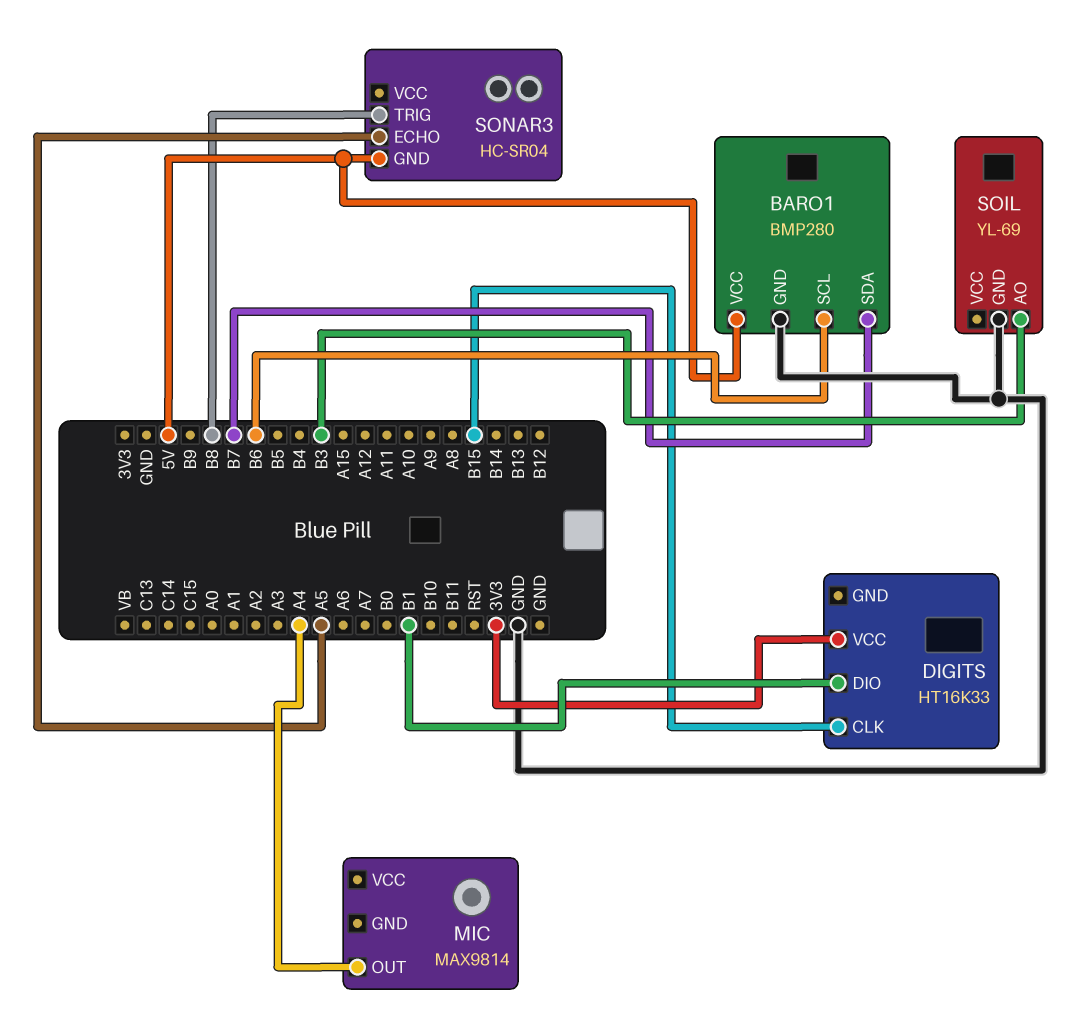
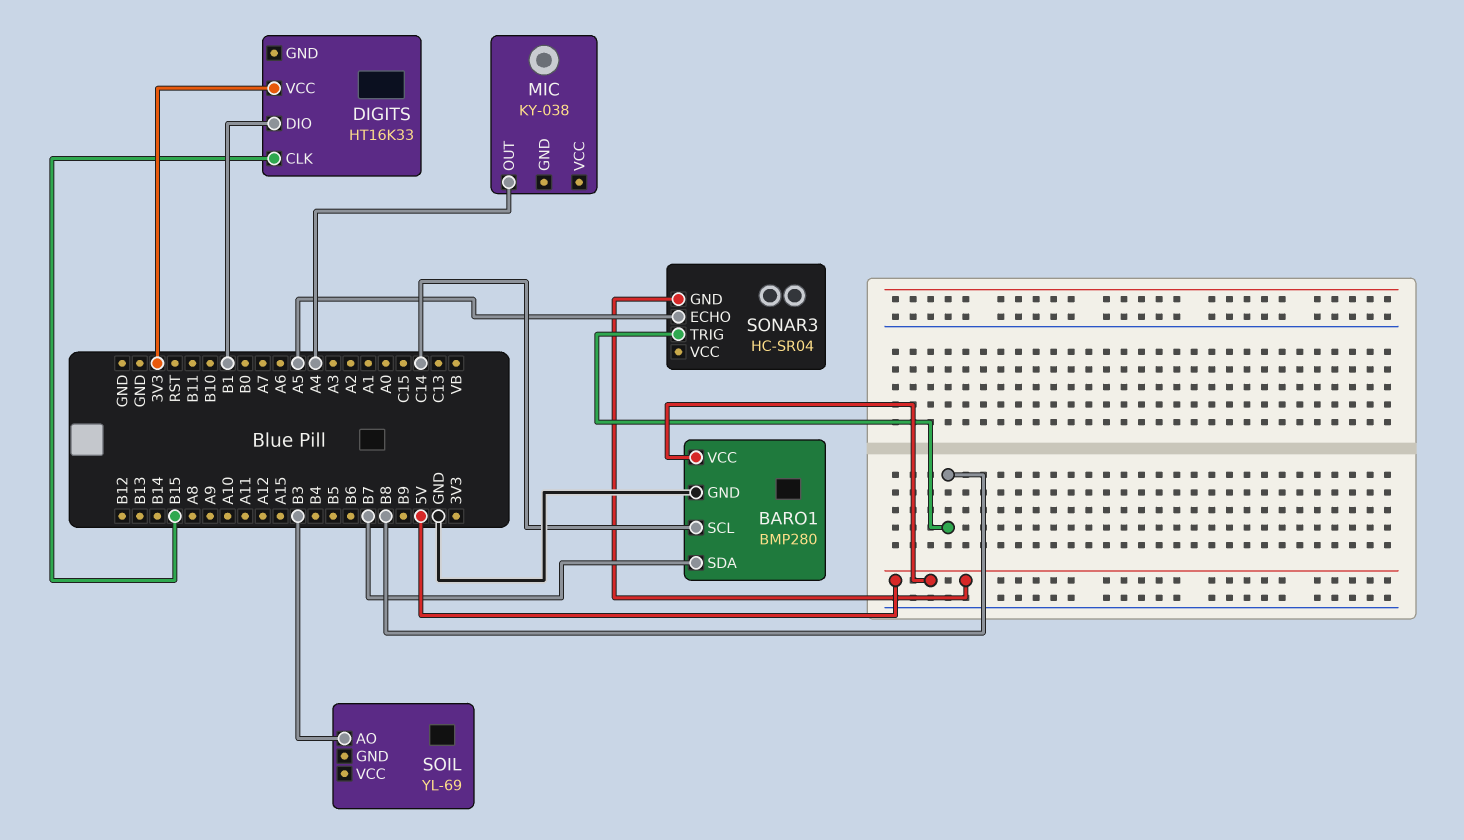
BARO1 pin SCL: B6 -> C14
MIC: MAX9814 -> KY-038
SOIL pin GND: GND -> none

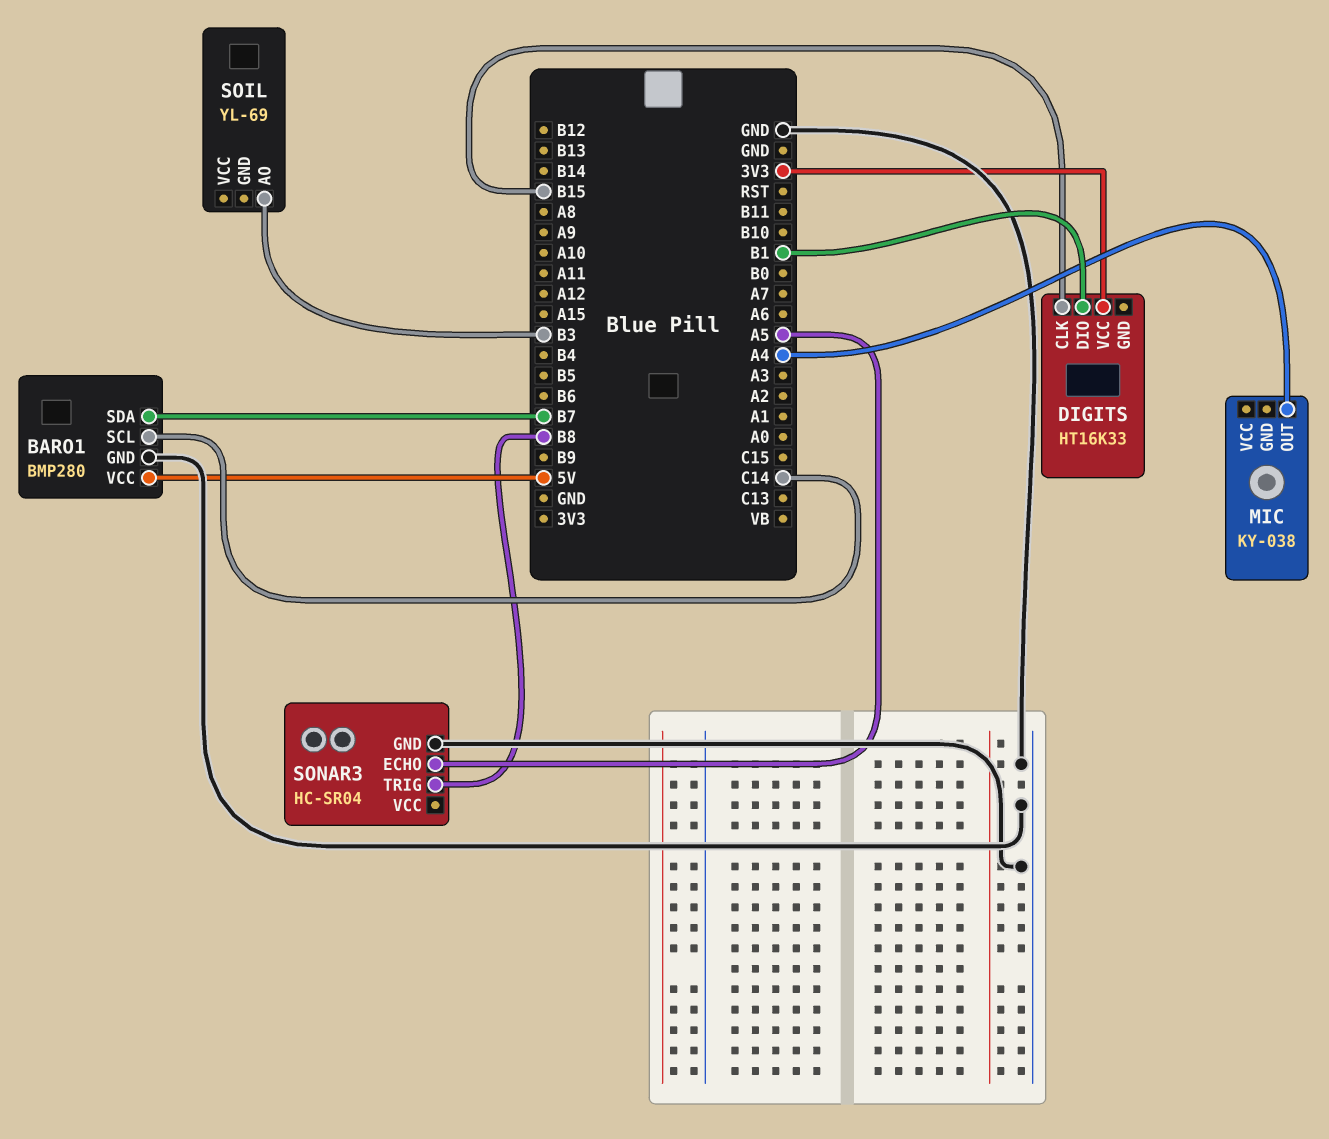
SONAR3 pin GND: 5V -> GND

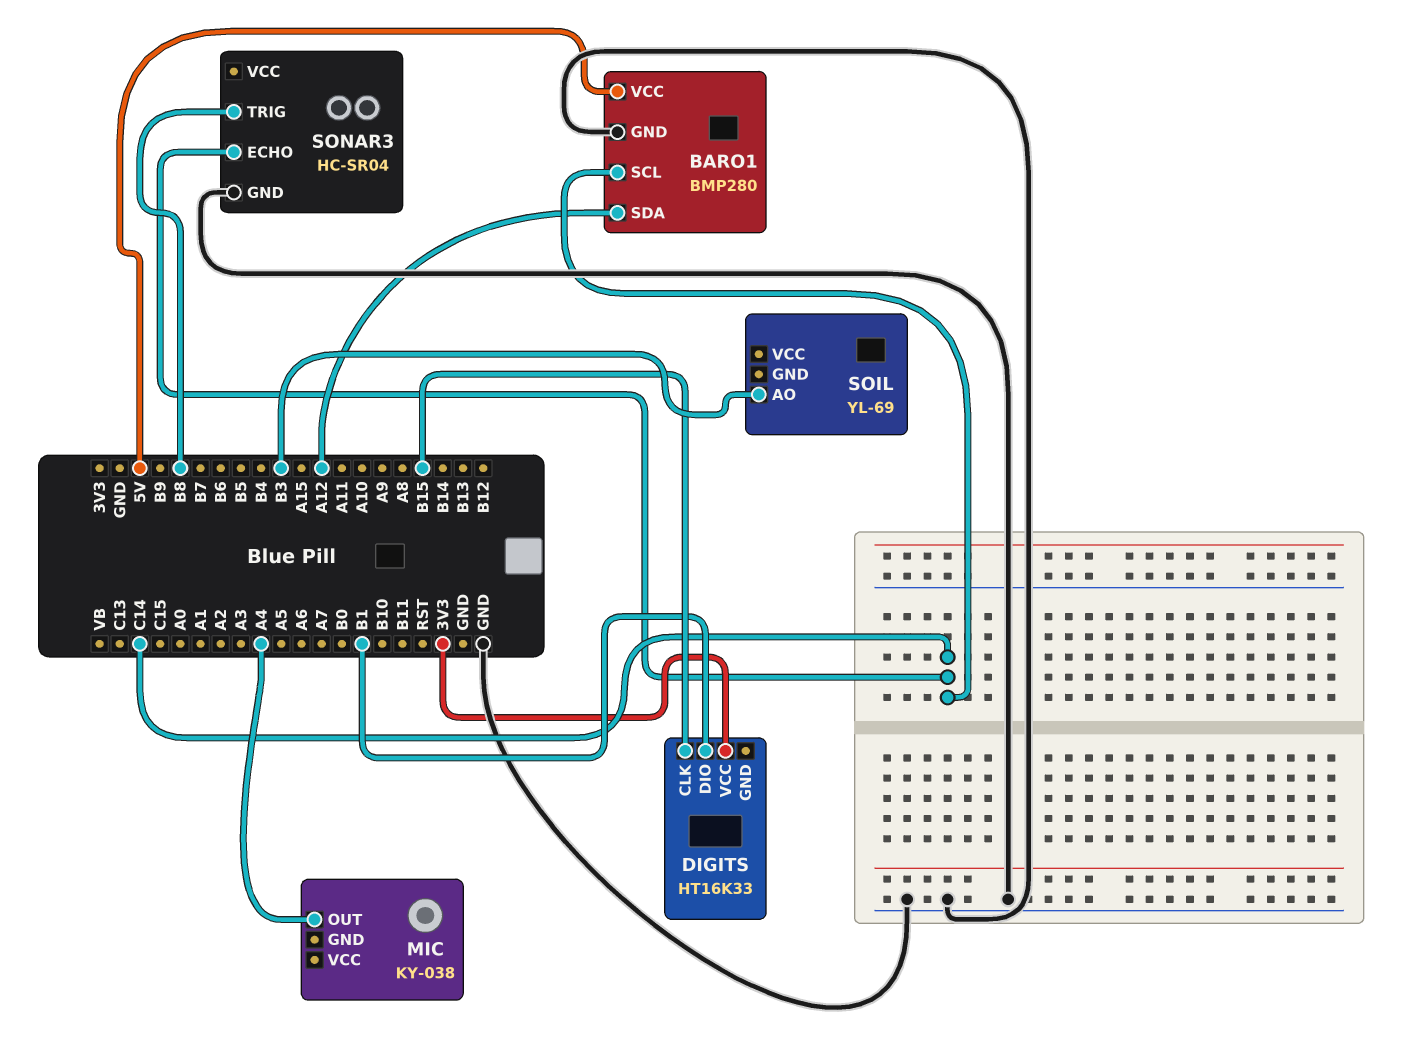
BARO1 pin SDA: B7 -> A12
SONAR3 pin ECHO: A5 -> C14

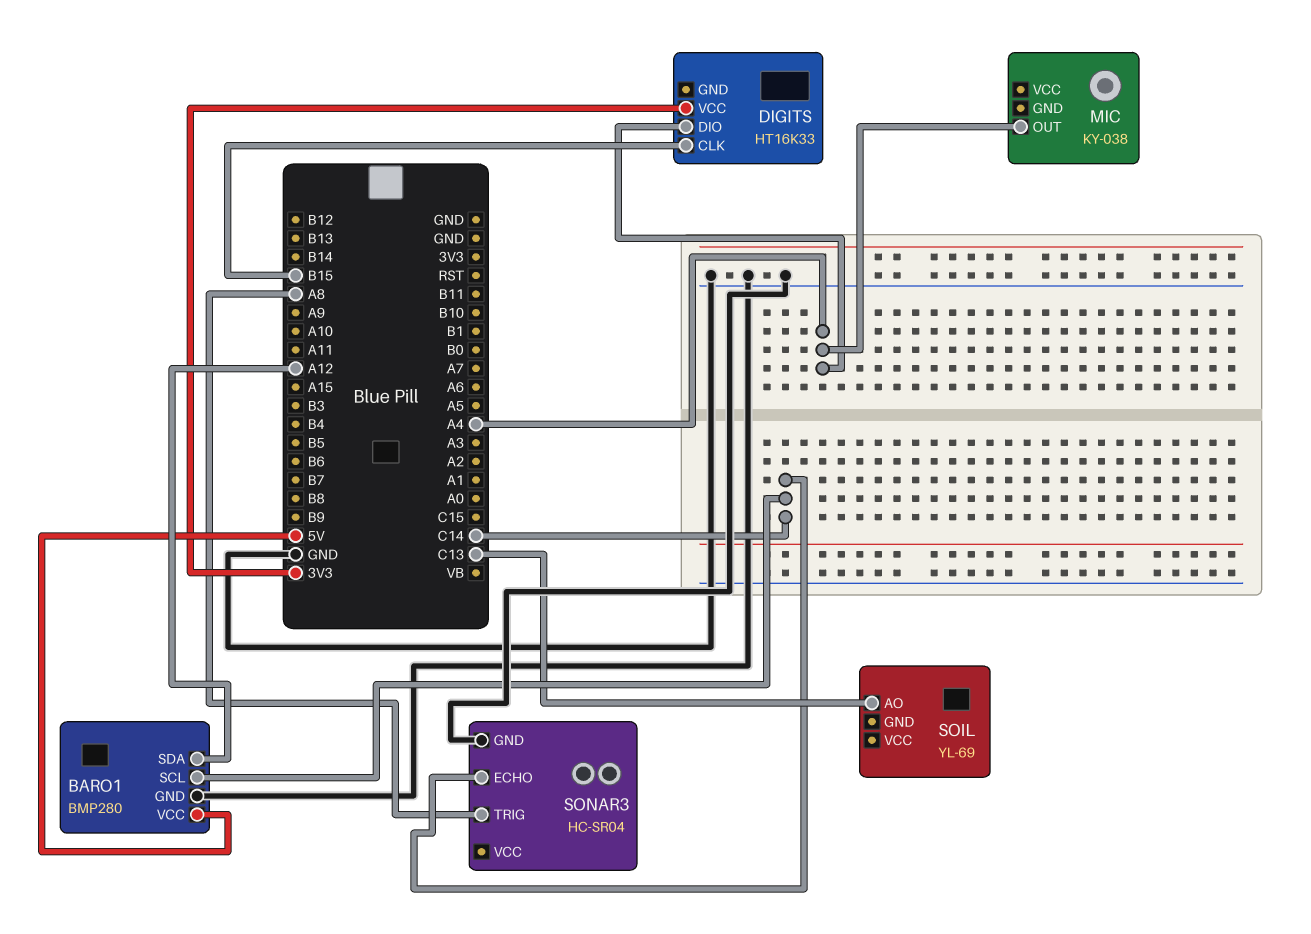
DIGITS pin DIO: B1 -> A4
SOIL pin AO: B3 -> C13
SONAR3 pin TRIG: B8 -> A8

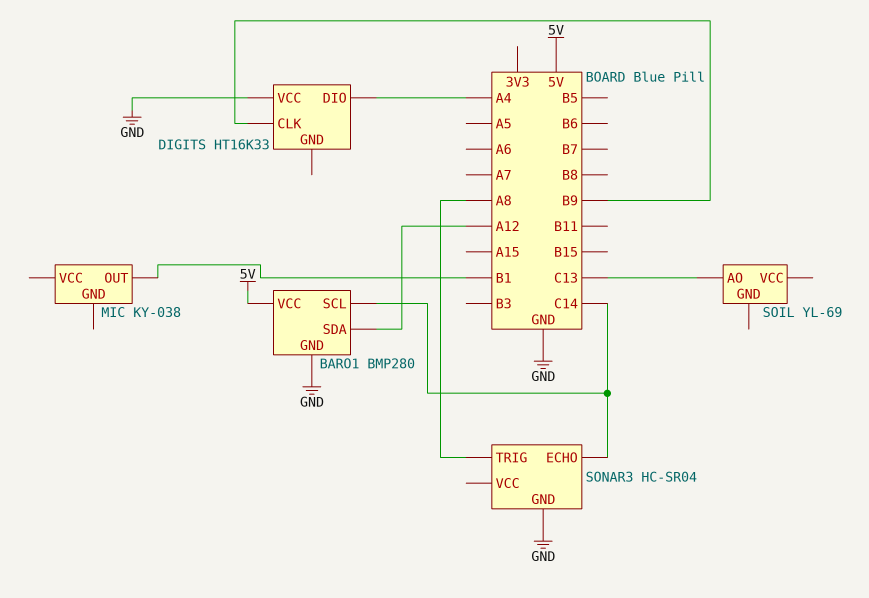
DIGITS pin CLK: B15 -> B9
DIGITS pin VCC: 3V3 -> GND
MIC pin OUT: A4 -> B1

